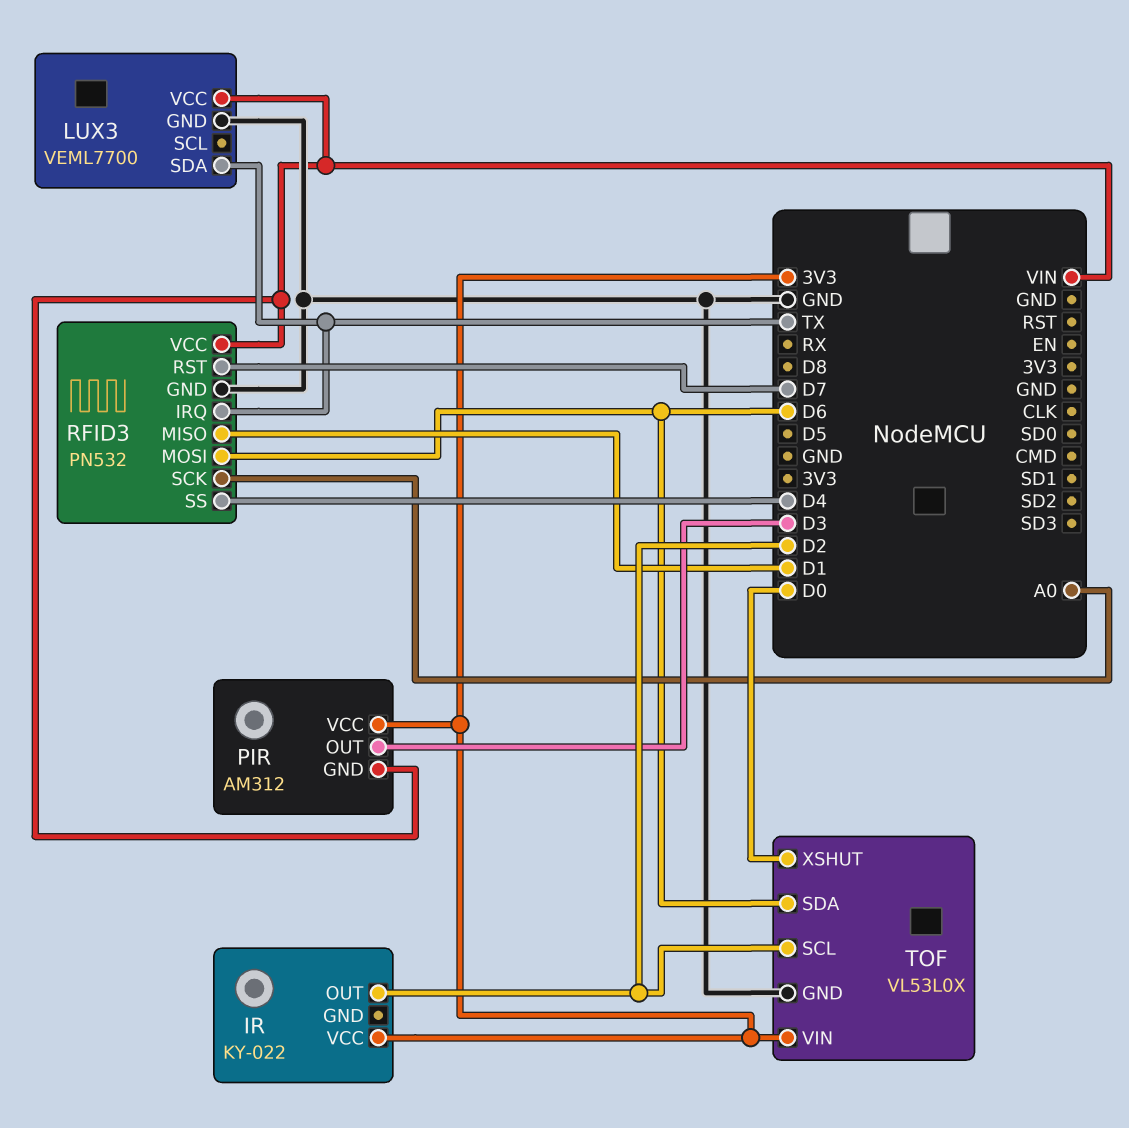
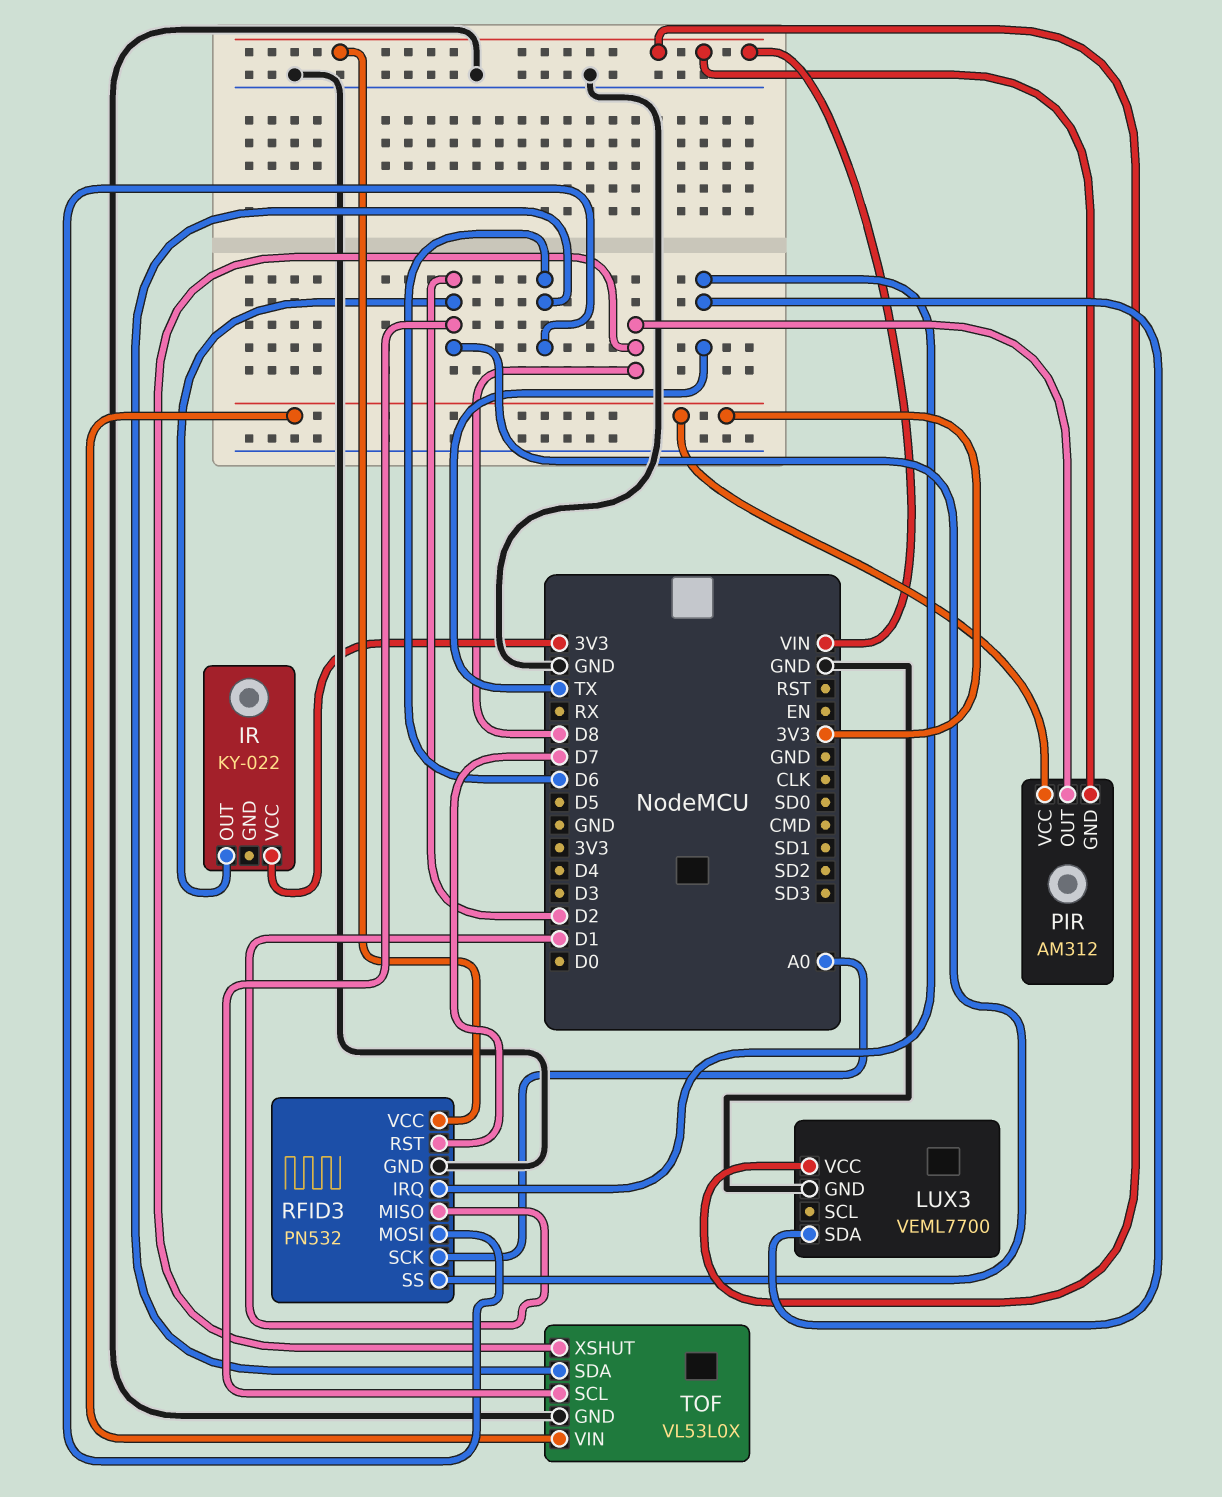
PIR pin OUT: D3 -> D8
RFID3 pin SS: D4 -> D2
TOF pin XSHUT: D0 -> D8

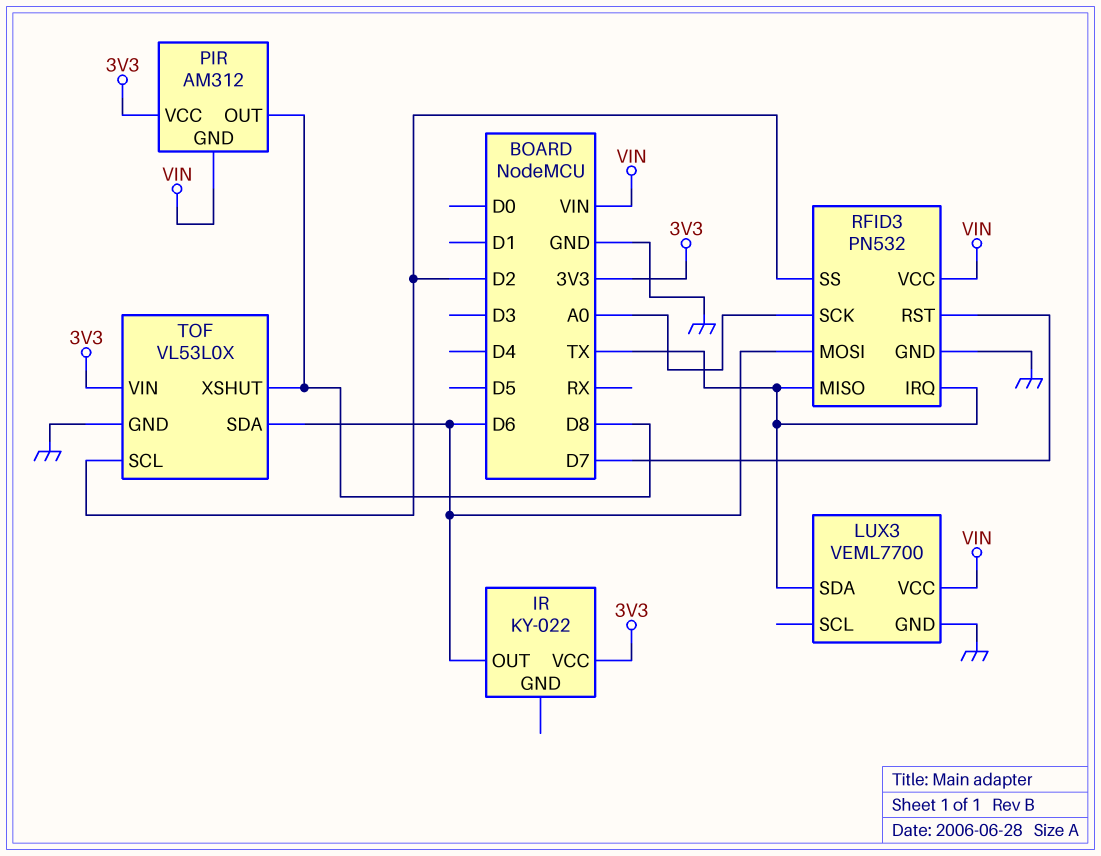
IR pin OUT: D2 -> D6
RFID3 pin MISO: D1 -> TX

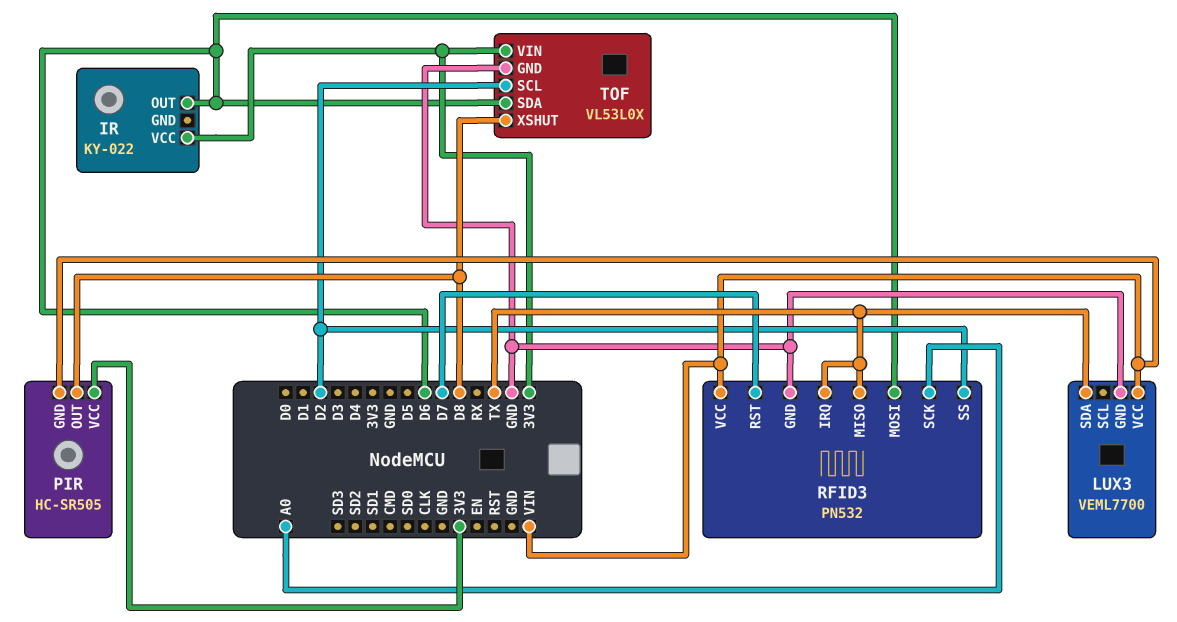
PIR: AM312 -> HC-SR505

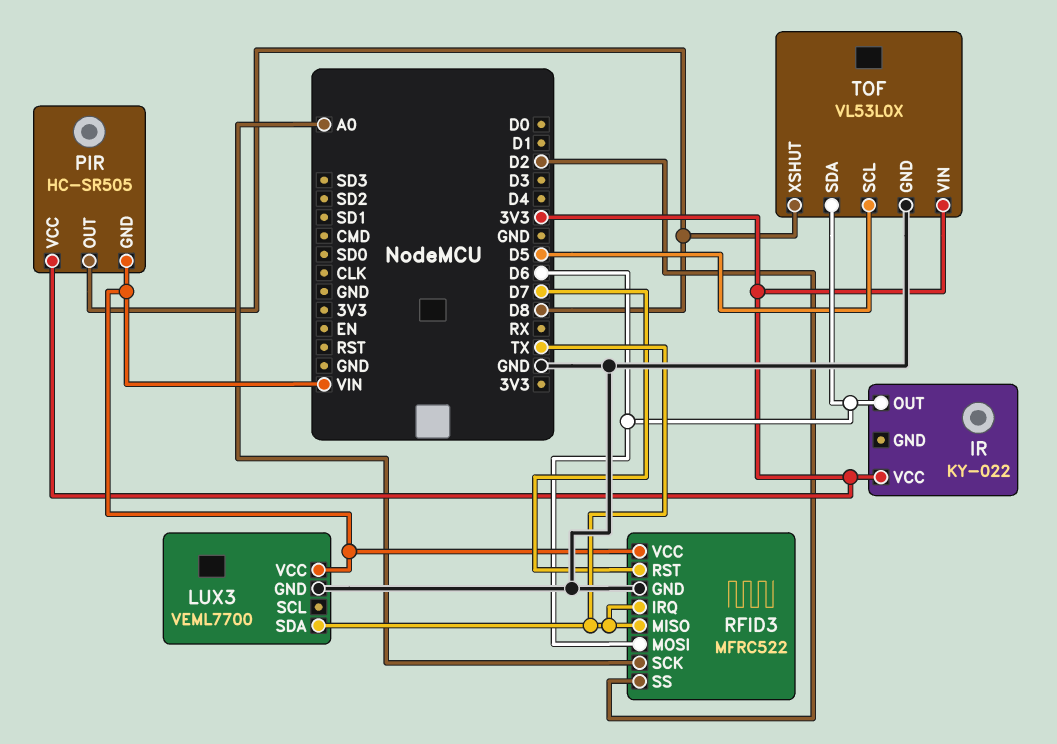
RFID3: PN532 -> MFRC522
TOF pin SCL: D2 -> D5

